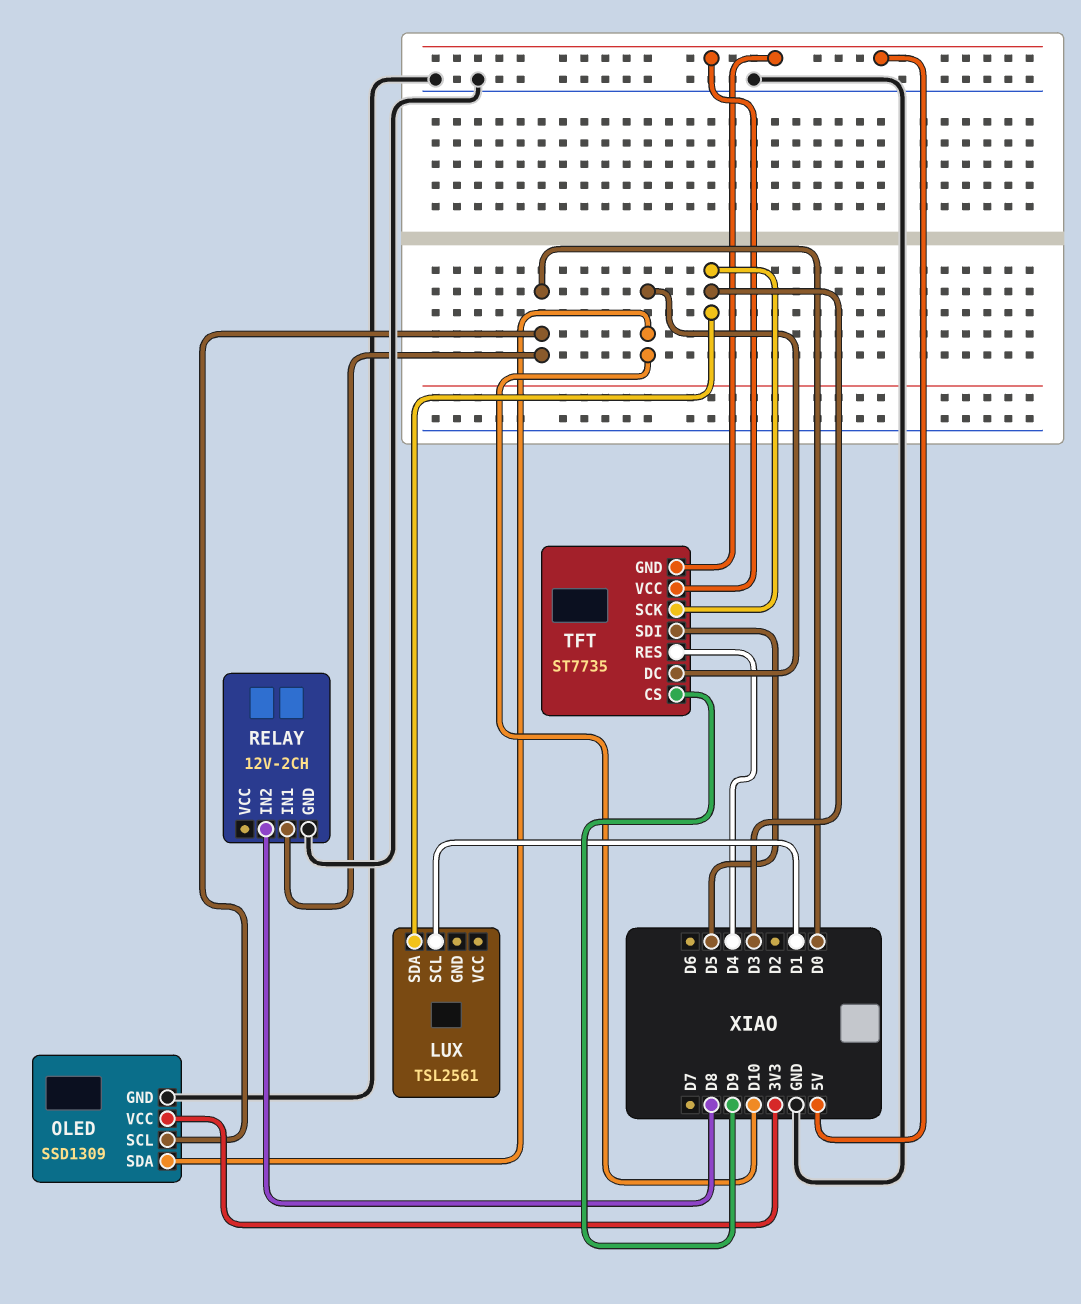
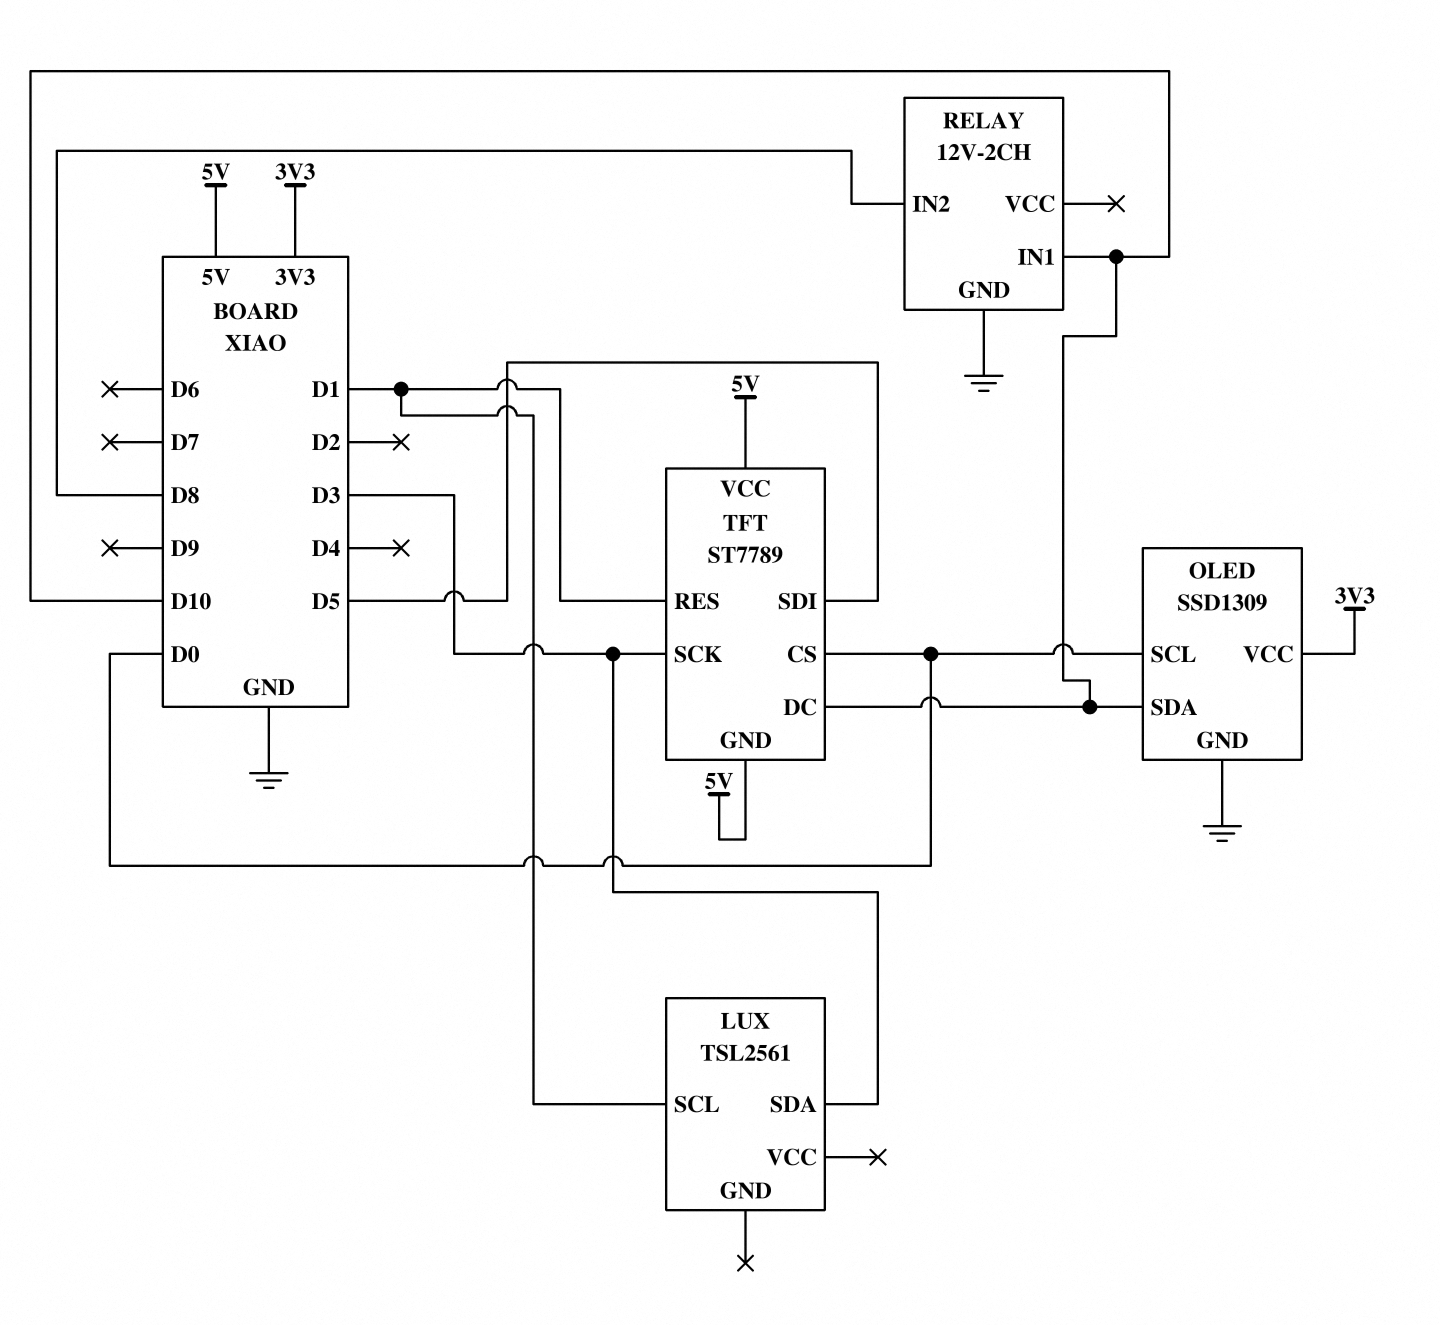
RELAY pin IN1: D0 -> D10
TFT: ST7735 -> ST7789
TFT pin CS: D9 -> D0
TFT pin RES: D4 -> D1

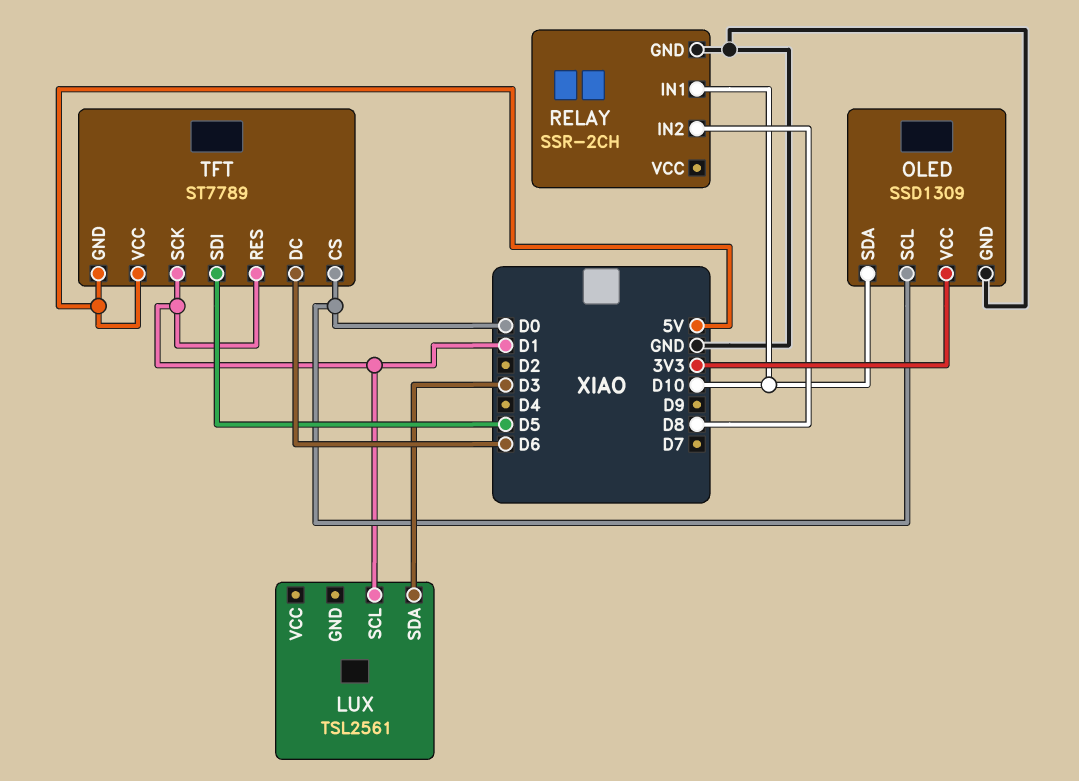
RELAY: 12V-2CH -> SSR-2CH
TFT pin DC: D10 -> D6
TFT pin SCK: D3 -> D1

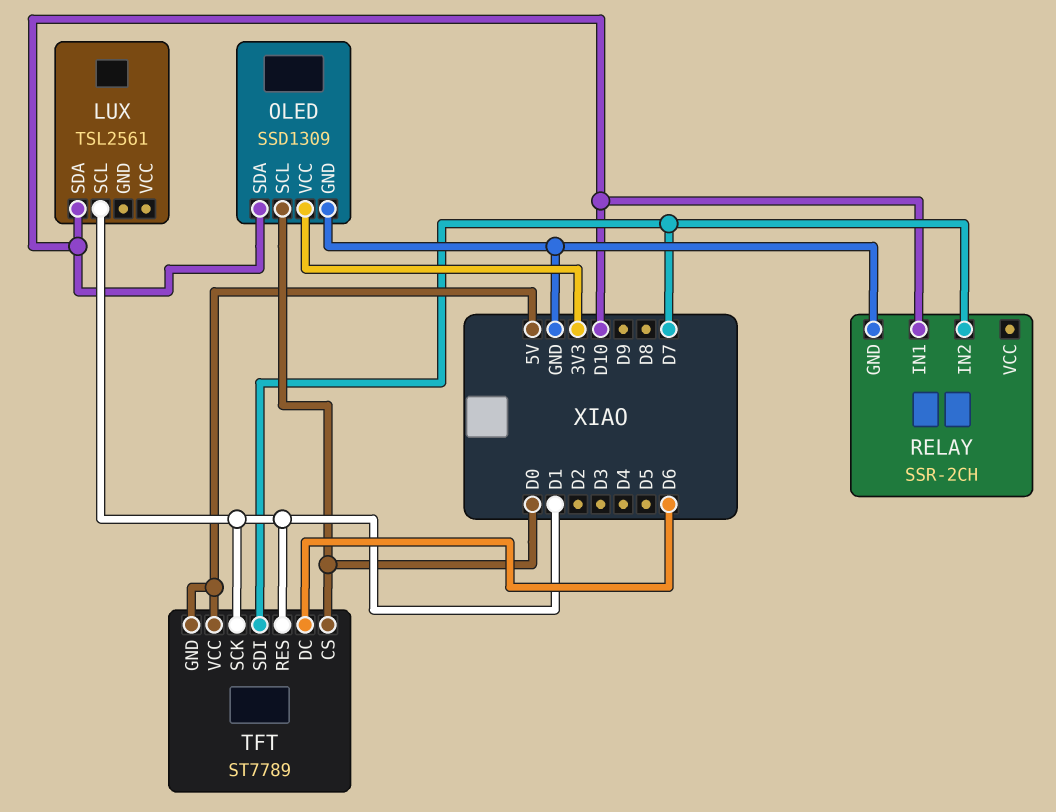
LUX pin SDA: D3 -> D10
RELAY pin IN2: D8 -> D7
TFT pin SDI: D5 -> D7

